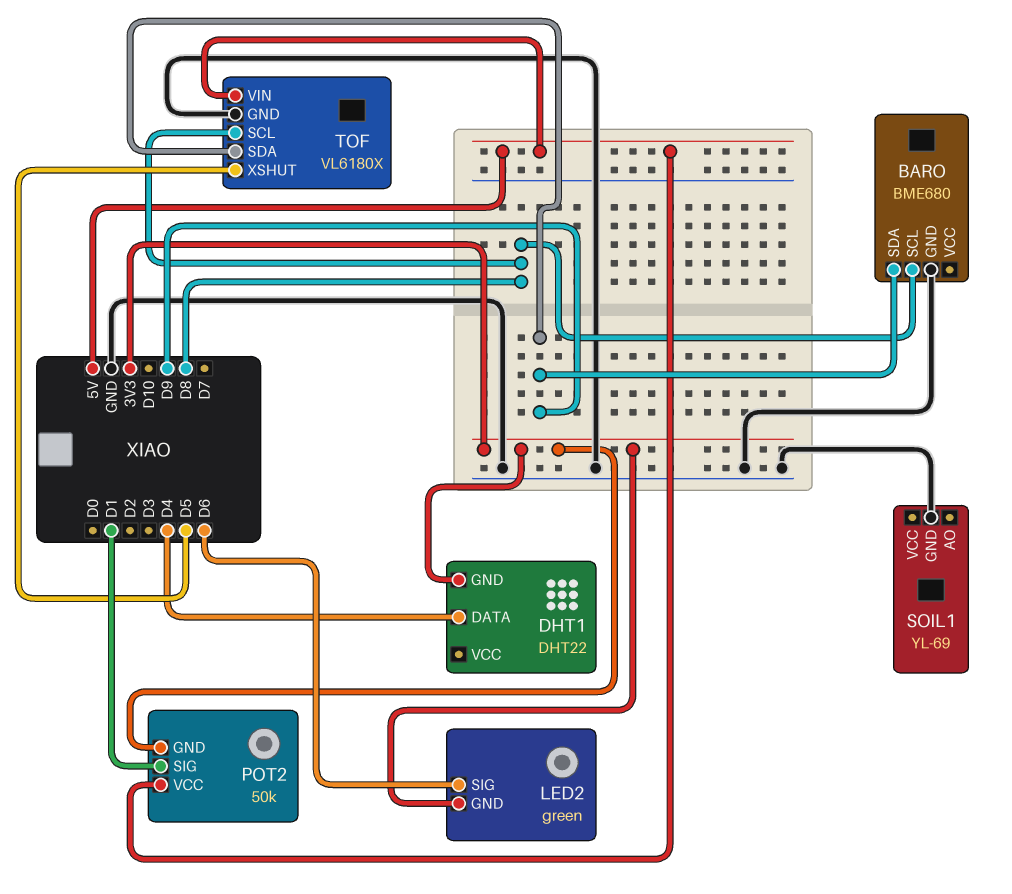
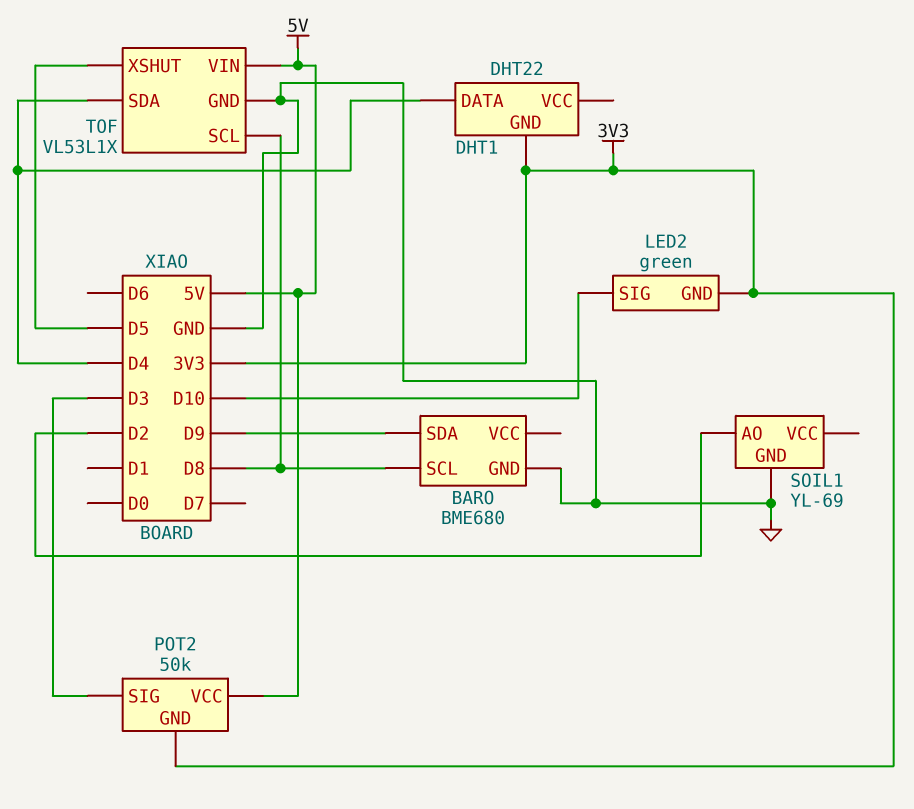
LED2 pin SIG: D6 -> D10
POT2 pin SIG: D1 -> D3
SOIL1 pin AO: none -> D2
TOF: VL6180X -> VL53L1X
TOF pin SDA: D9 -> D4

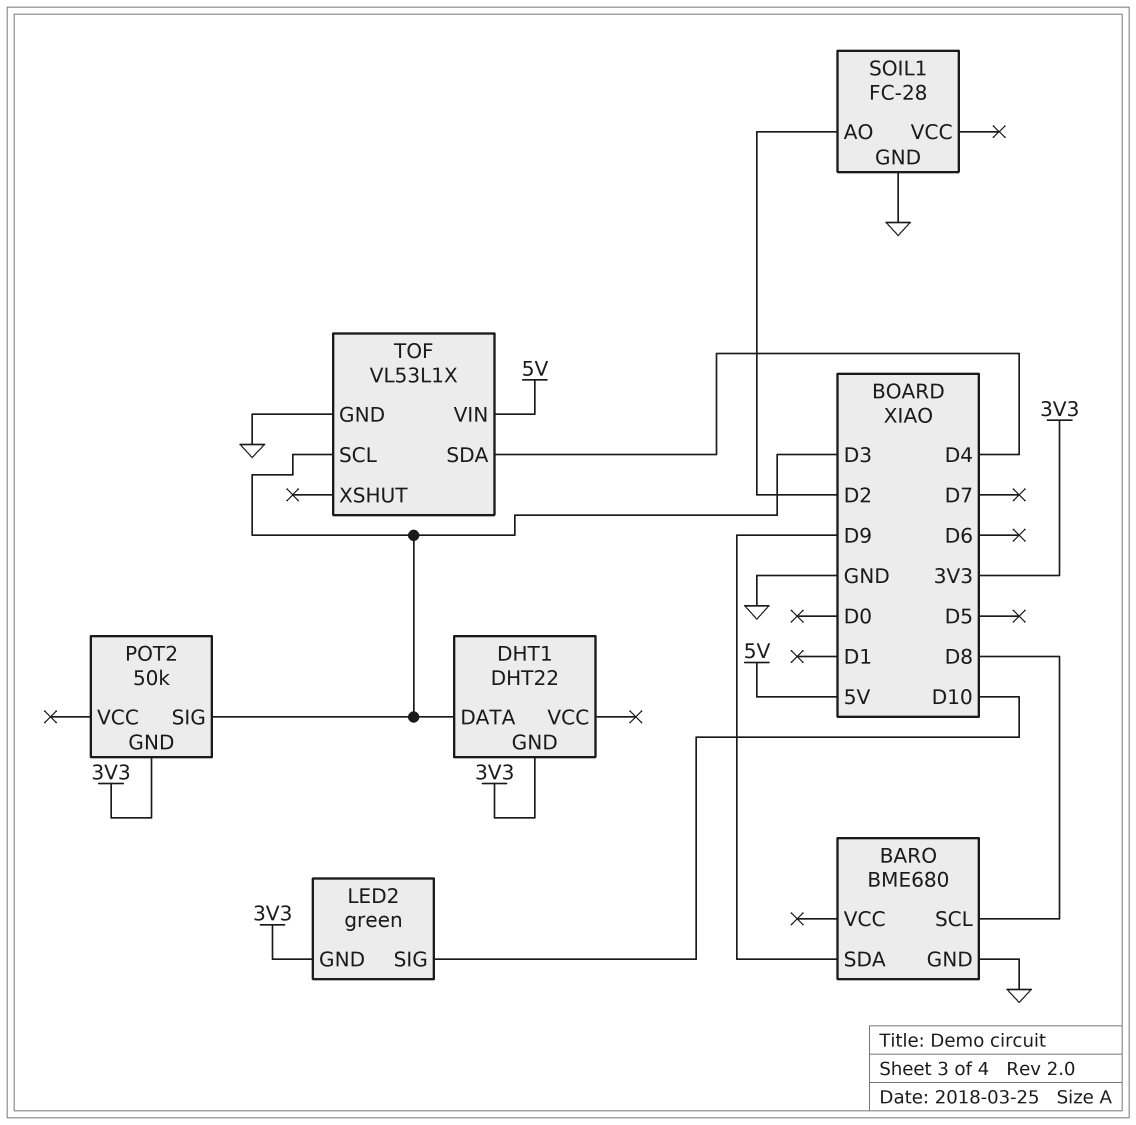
DHT1 pin DATA: D4 -> D3
POT2 pin VCC: 5V -> none
SOIL1: YL-69 -> FC-28
TOF pin SCL: D8 -> D3
TOF pin XSHUT: D5 -> none

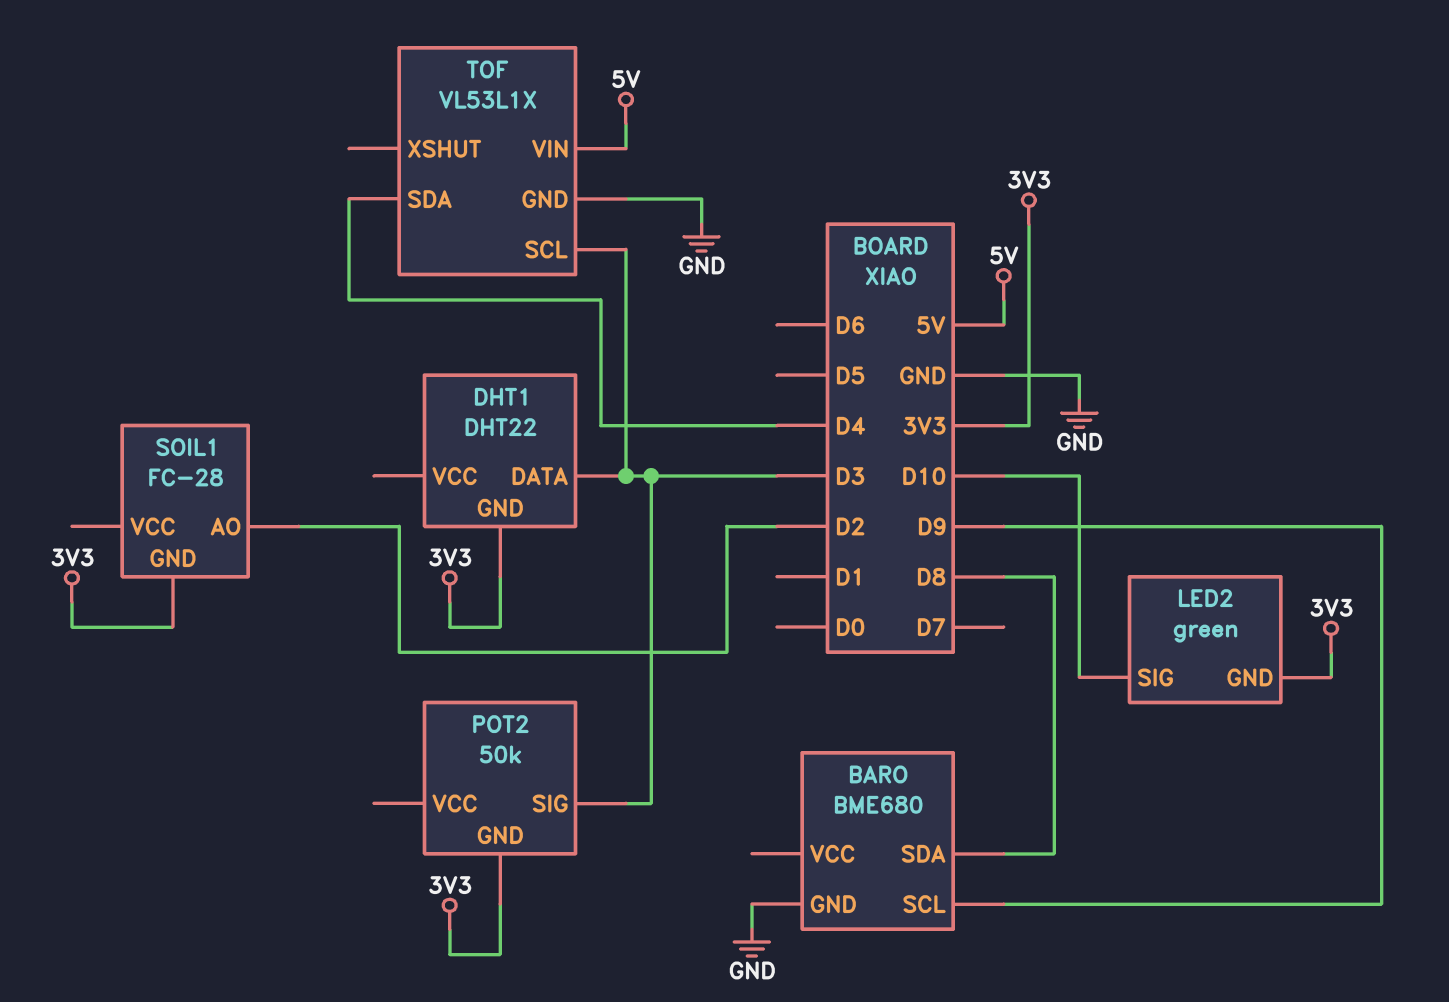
BARO pin SCL: D8 -> D9
BARO pin SDA: D9 -> D8
SOIL1 pin GND: GND -> 3V3

